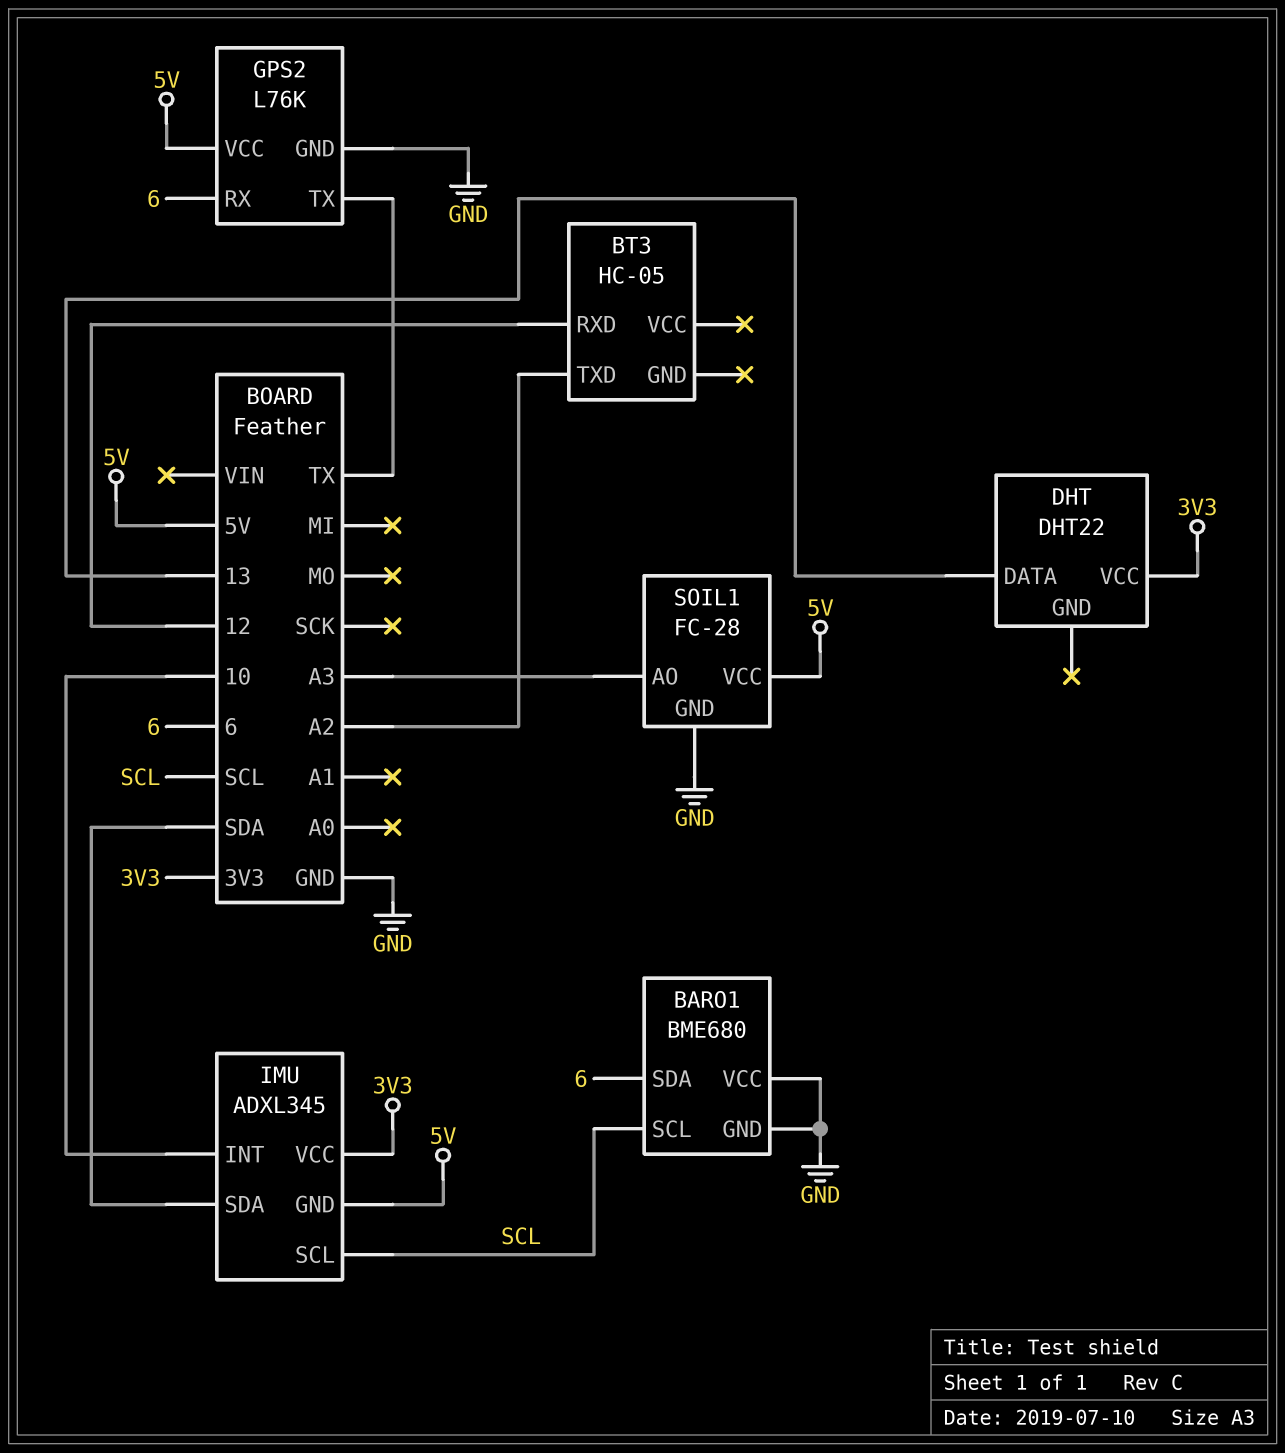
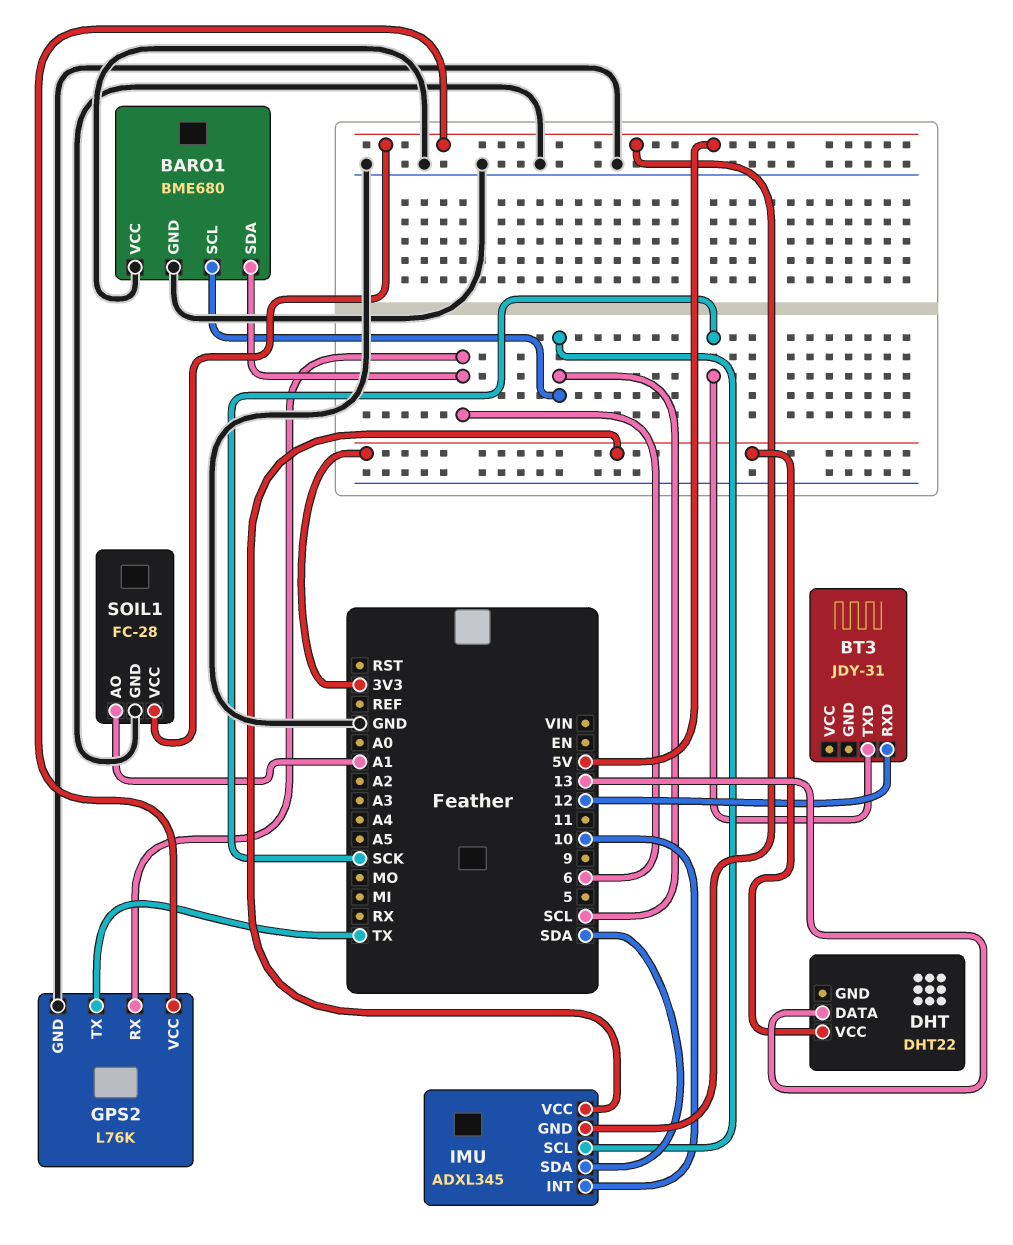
BT3: HC-05 -> JDY-31
BT3 pin TXD: A2 -> SCK
SOIL1 pin AO: A3 -> A1

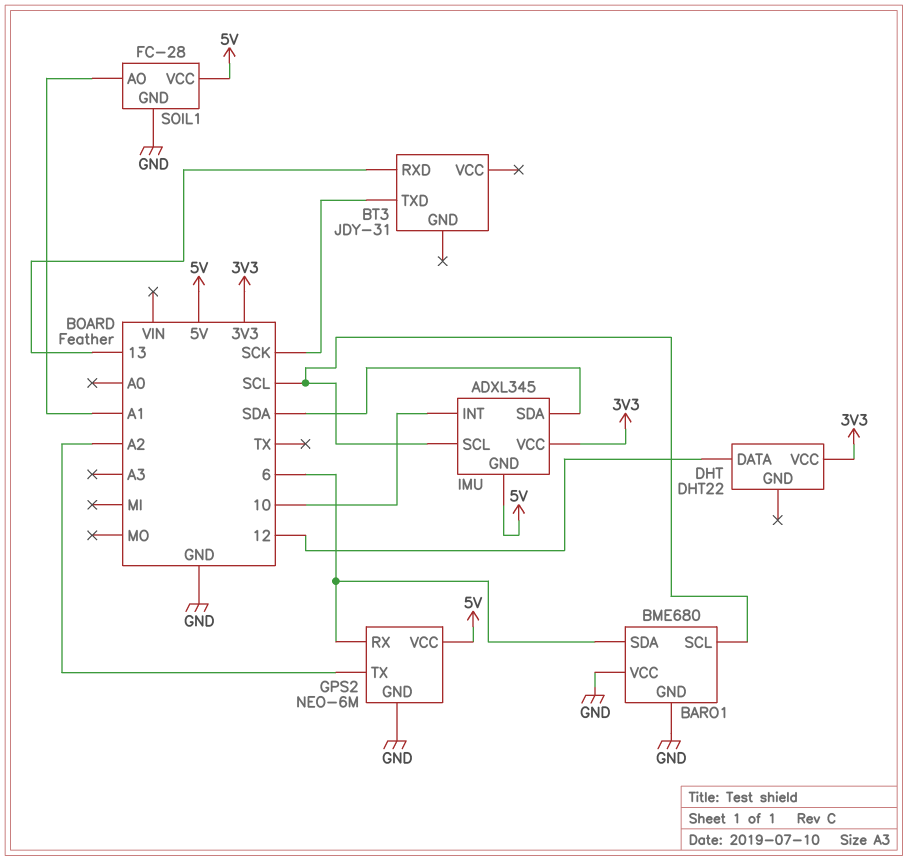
BT3 pin RXD: 12 -> 13
DHT pin DATA: 13 -> 12
GPS2: L76K -> NEO-6M
GPS2 pin TX: TX -> A2

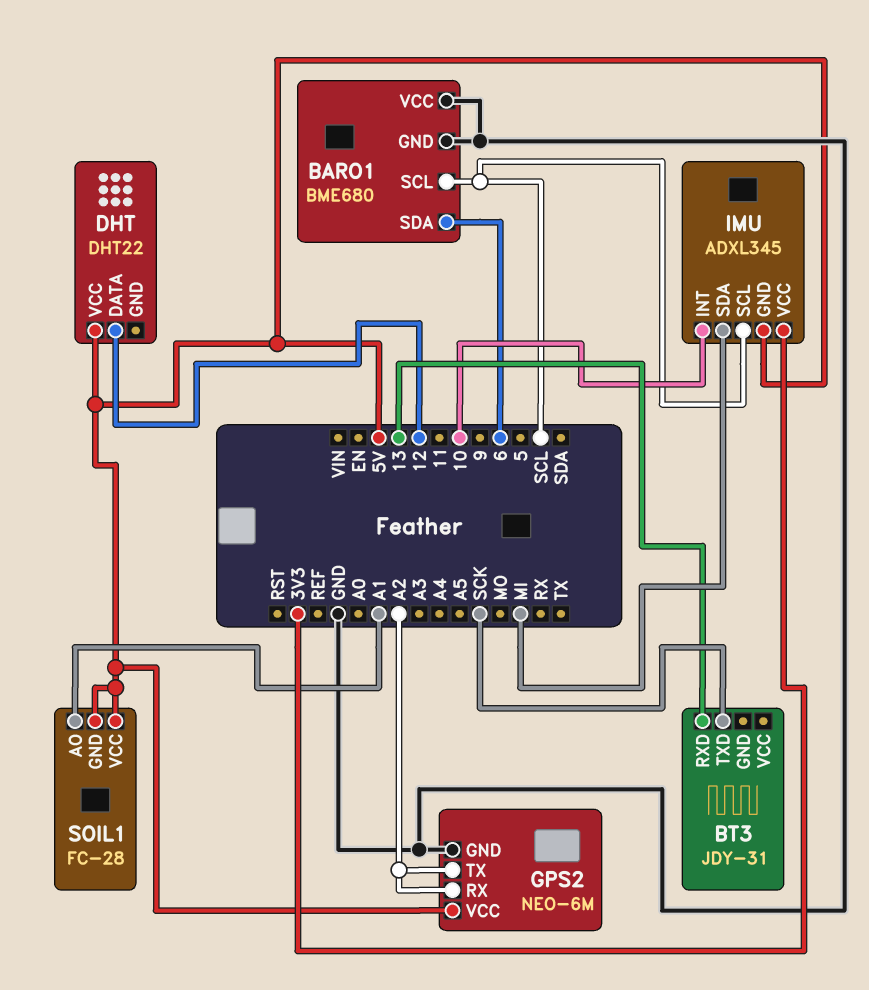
DHT pin VCC: 3V3 -> 5V
GPS2 pin RX: 6 -> A2
IMU pin SDA: SDA -> MI
SOIL1 pin GND: GND -> 5V

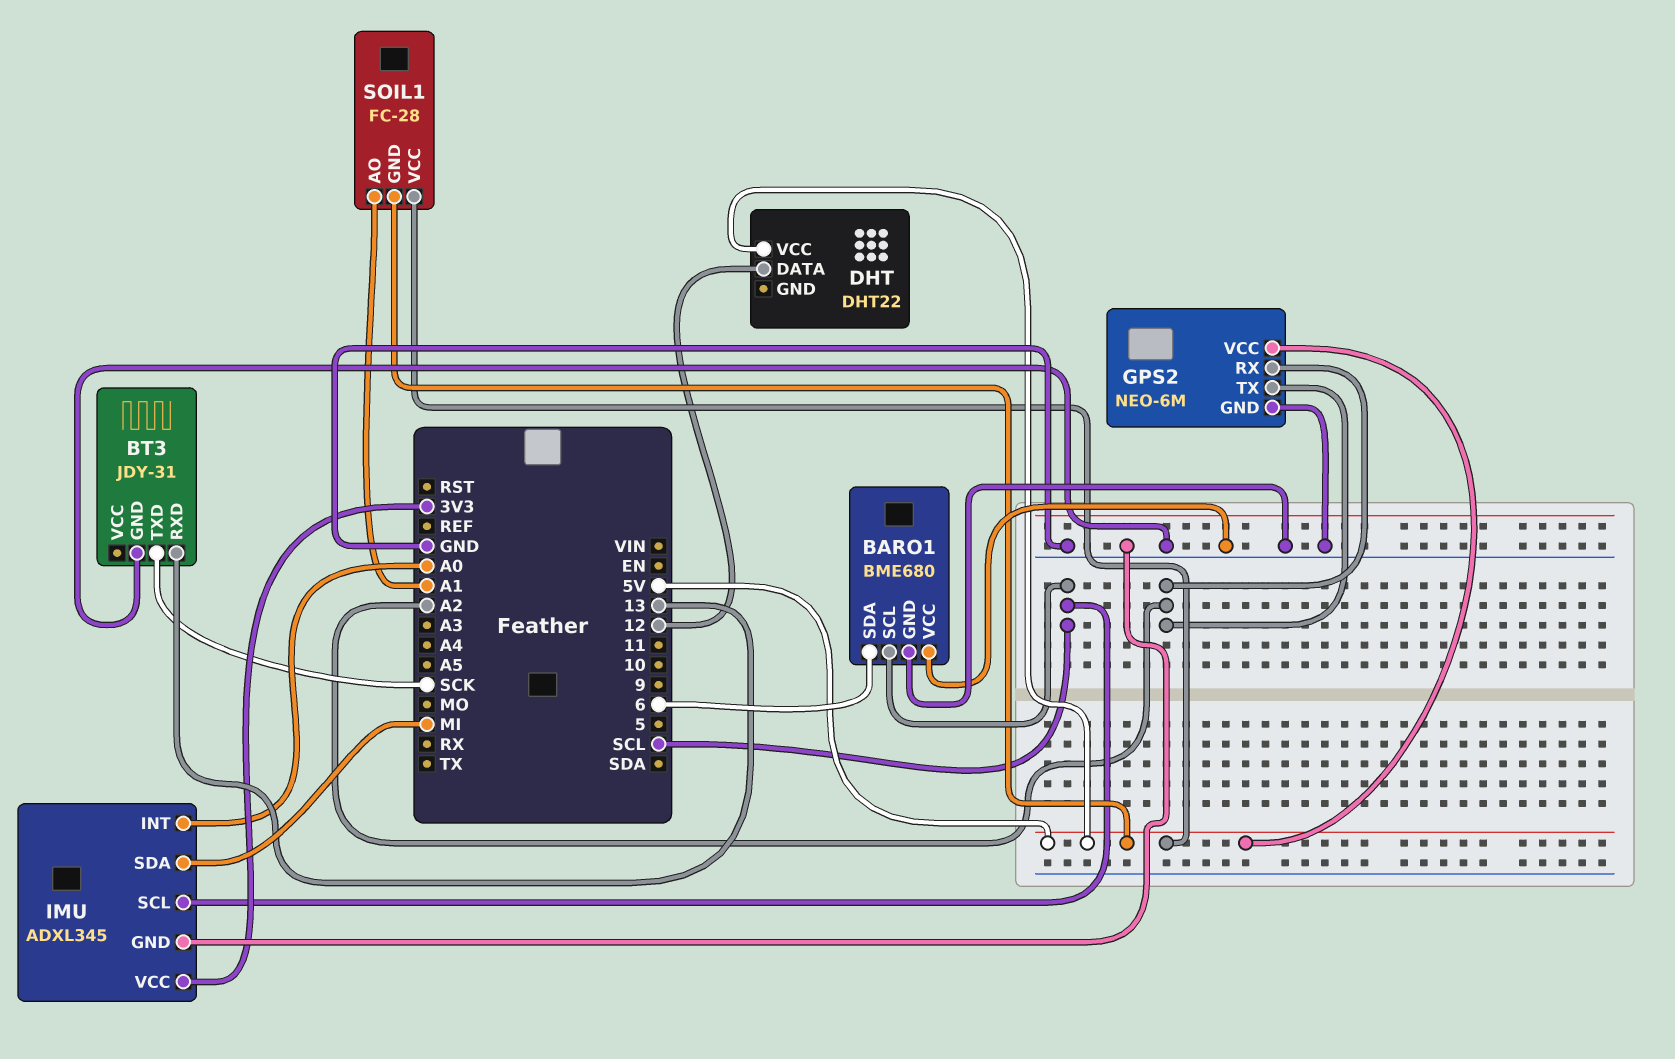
BT3 pin GND: none -> GND
IMU pin GND: 5V -> GND
IMU pin INT: 10 -> A0

